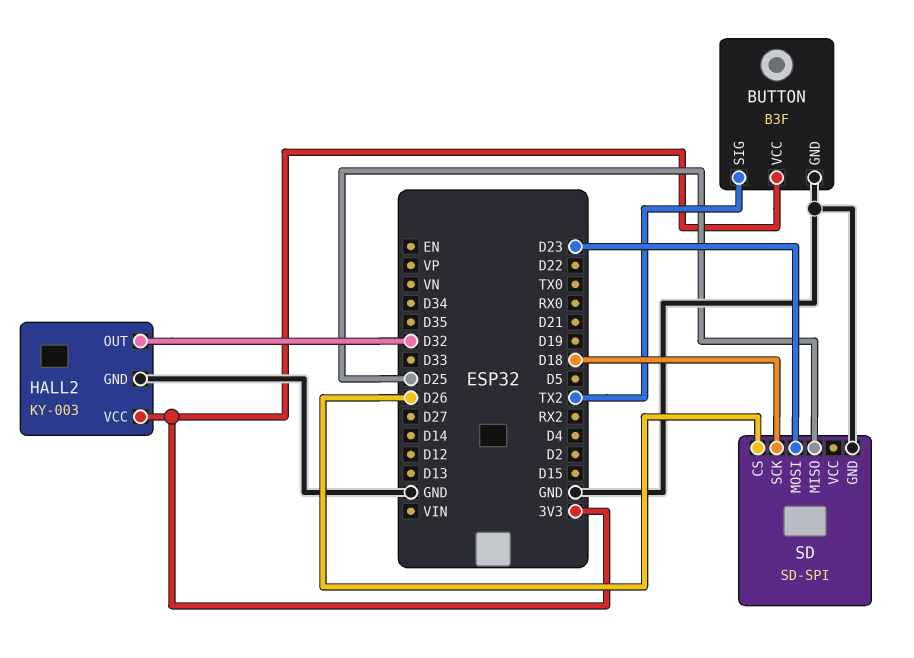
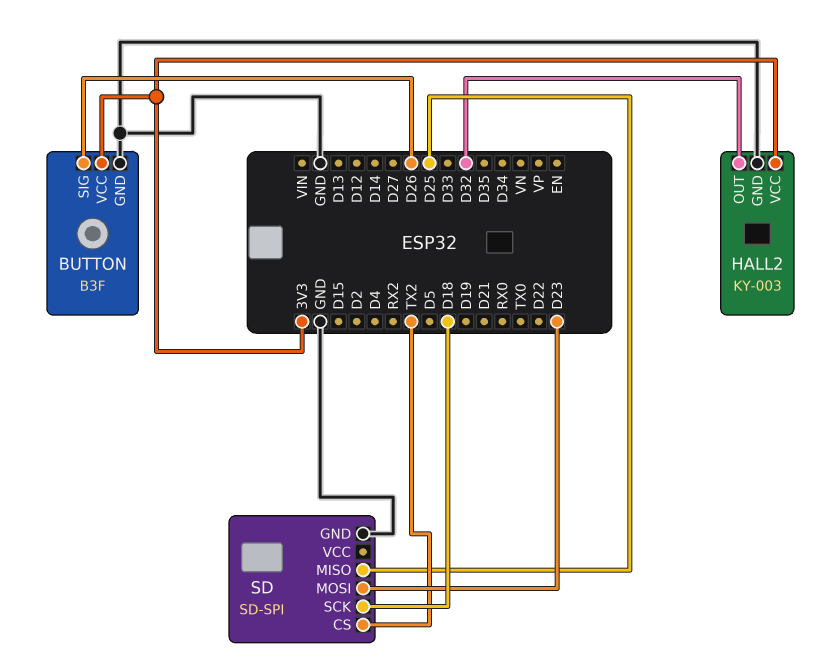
BUTTON pin SIG: TX2 -> D26
SD pin CS: D26 -> TX2

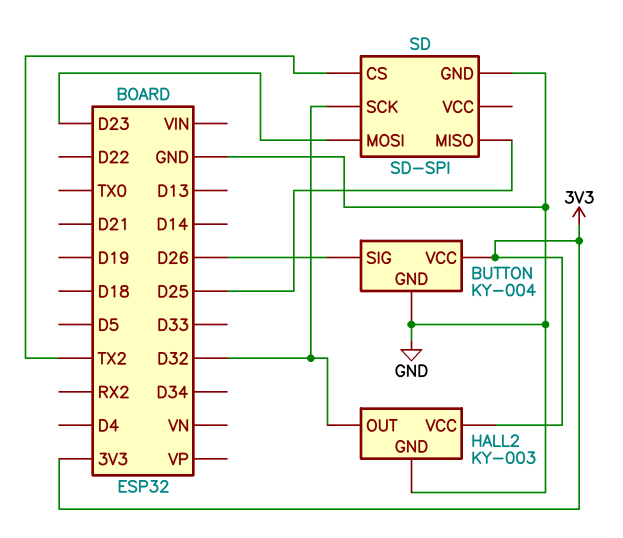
BUTTON: B3F -> KY-004
SD pin SCK: D18 -> D32

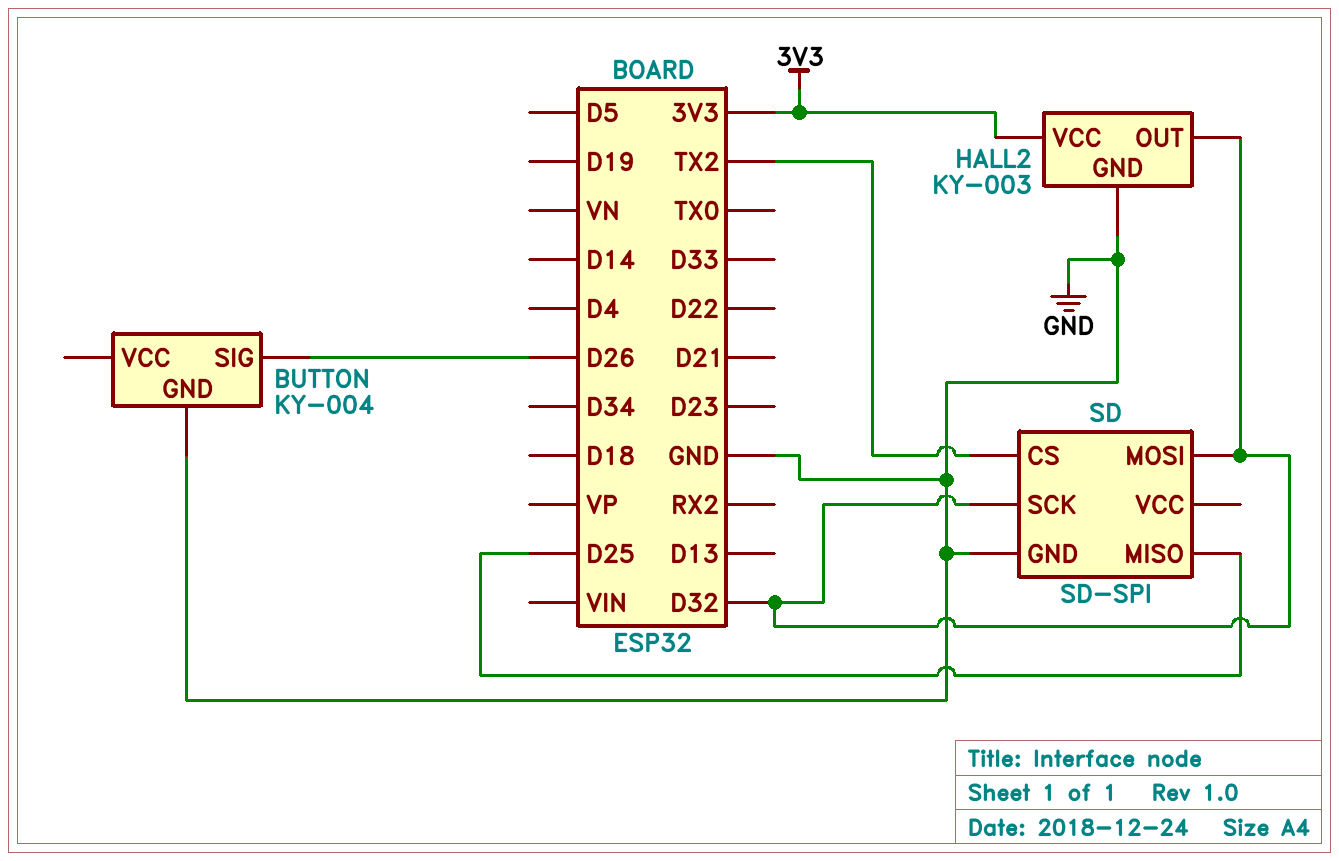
BUTTON pin VCC: 3V3 -> none
SD pin MOSI: D23 -> D32

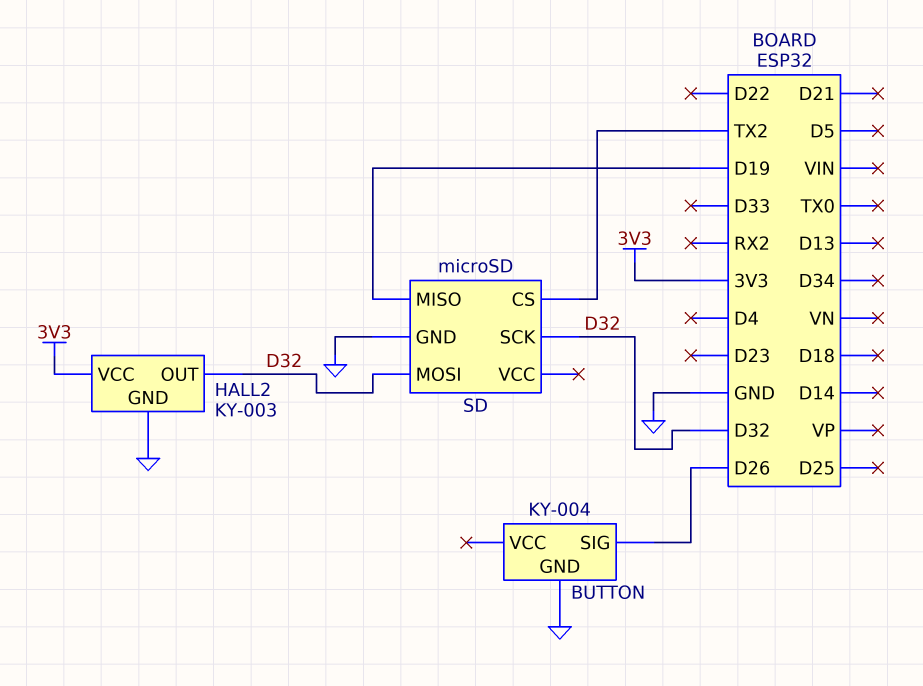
SD: SD-SPI -> microSD
SD pin MISO: D25 -> D19

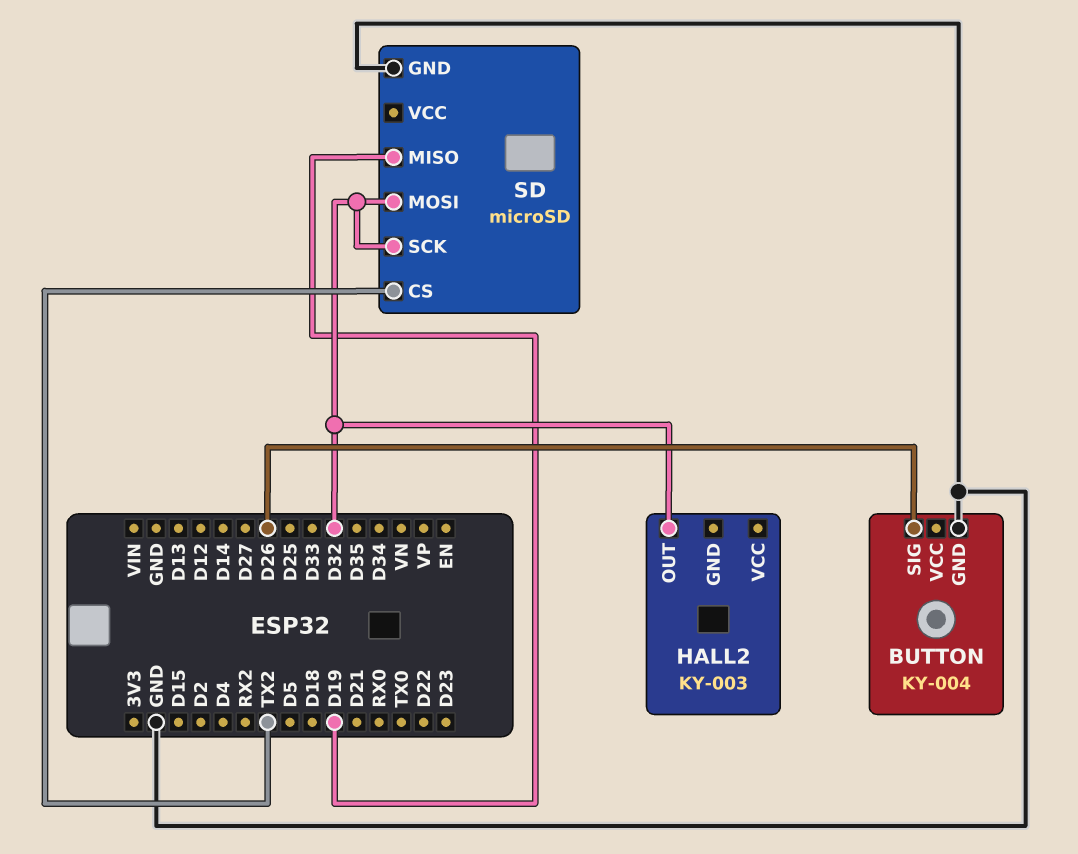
HALL2 pin GND: GND -> none
HALL2 pin VCC: 3V3 -> none

